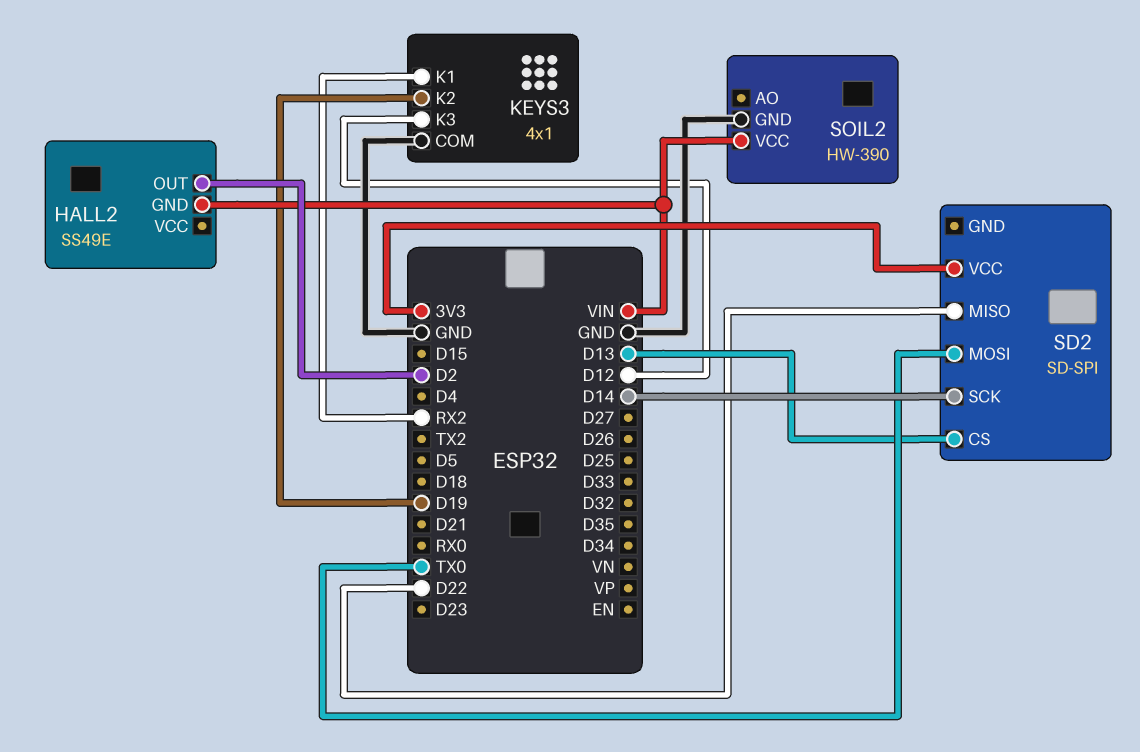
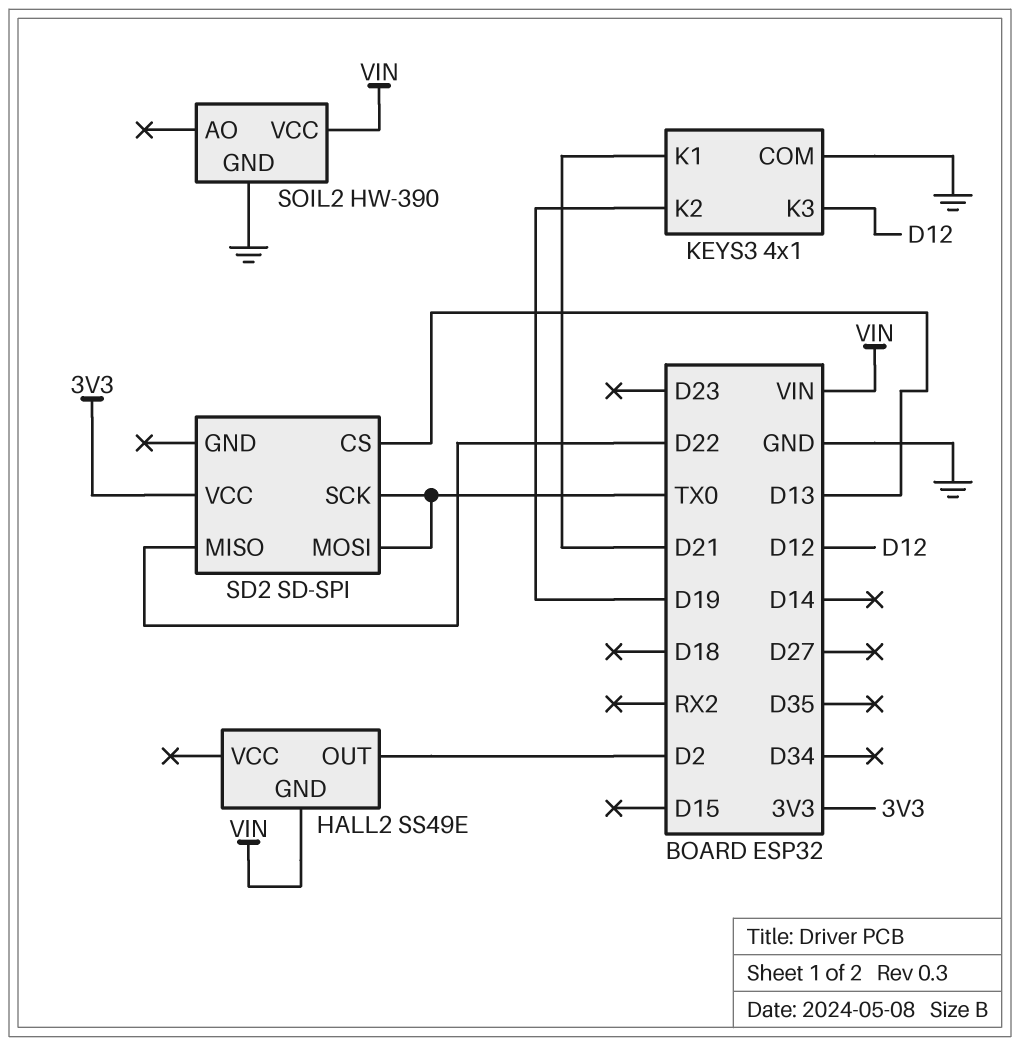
KEYS3 pin K1: RX2 -> D21
SD2 pin SCK: D14 -> TX0

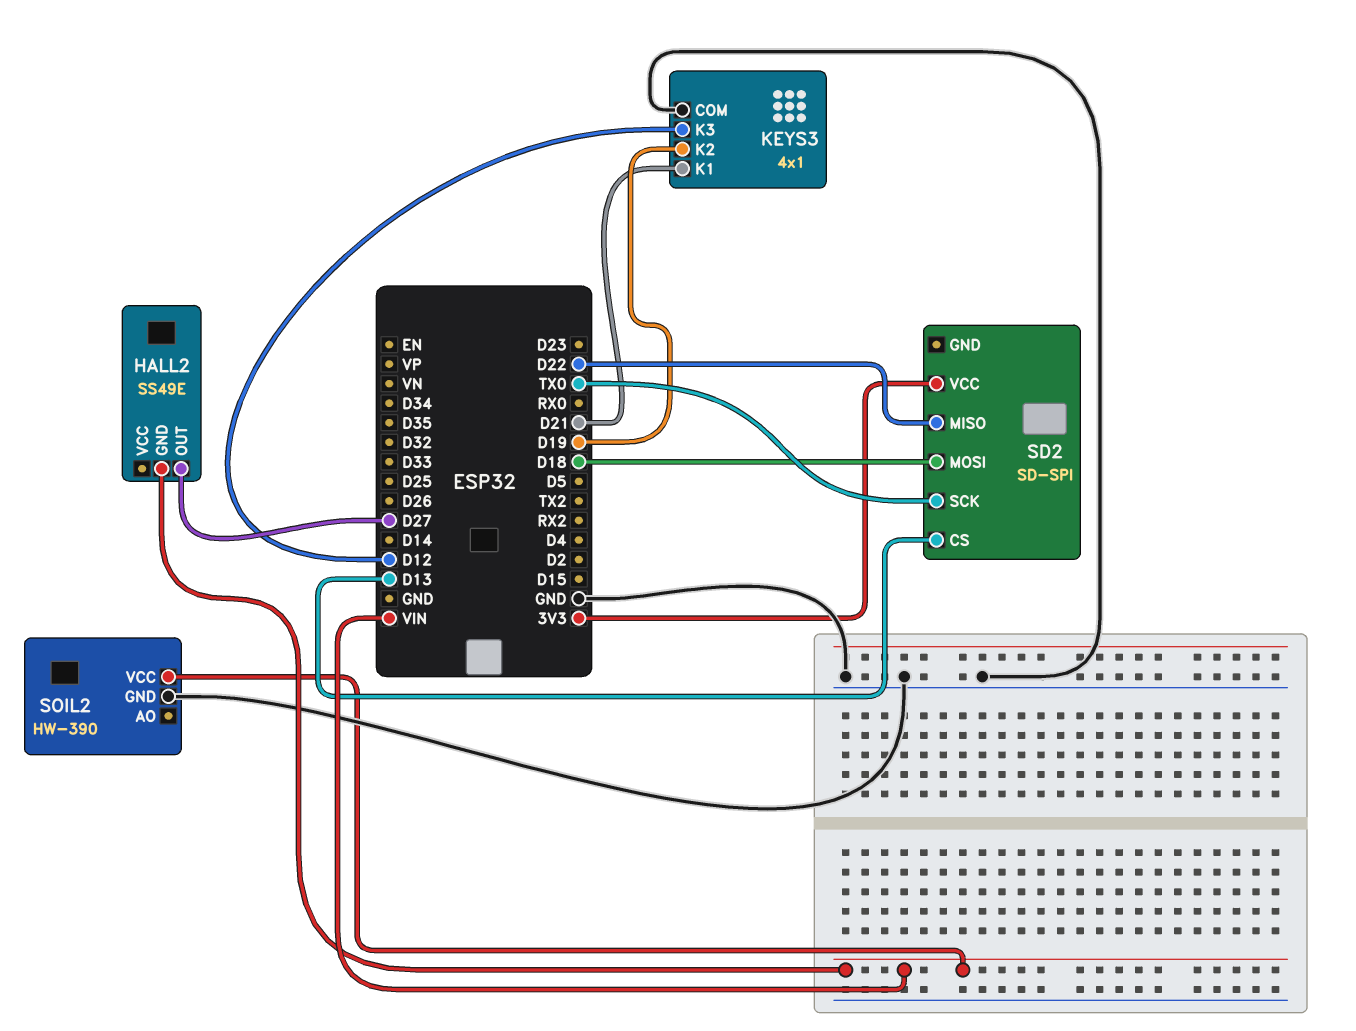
HALL2 pin OUT: D2 -> D27
SD2 pin MOSI: TX0 -> D18

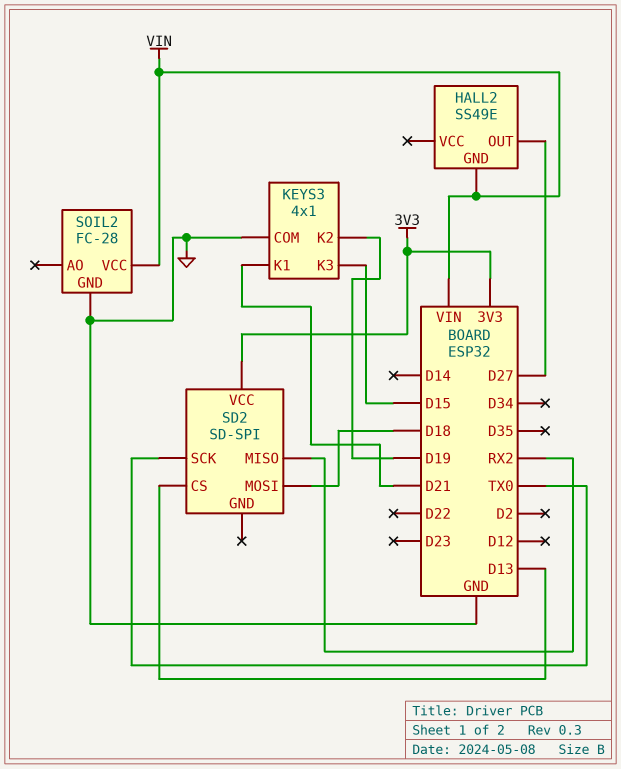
KEYS3 pin K3: D12 -> D15
SD2 pin MISO: D22 -> RX2
SOIL2: HW-390 -> FC-28

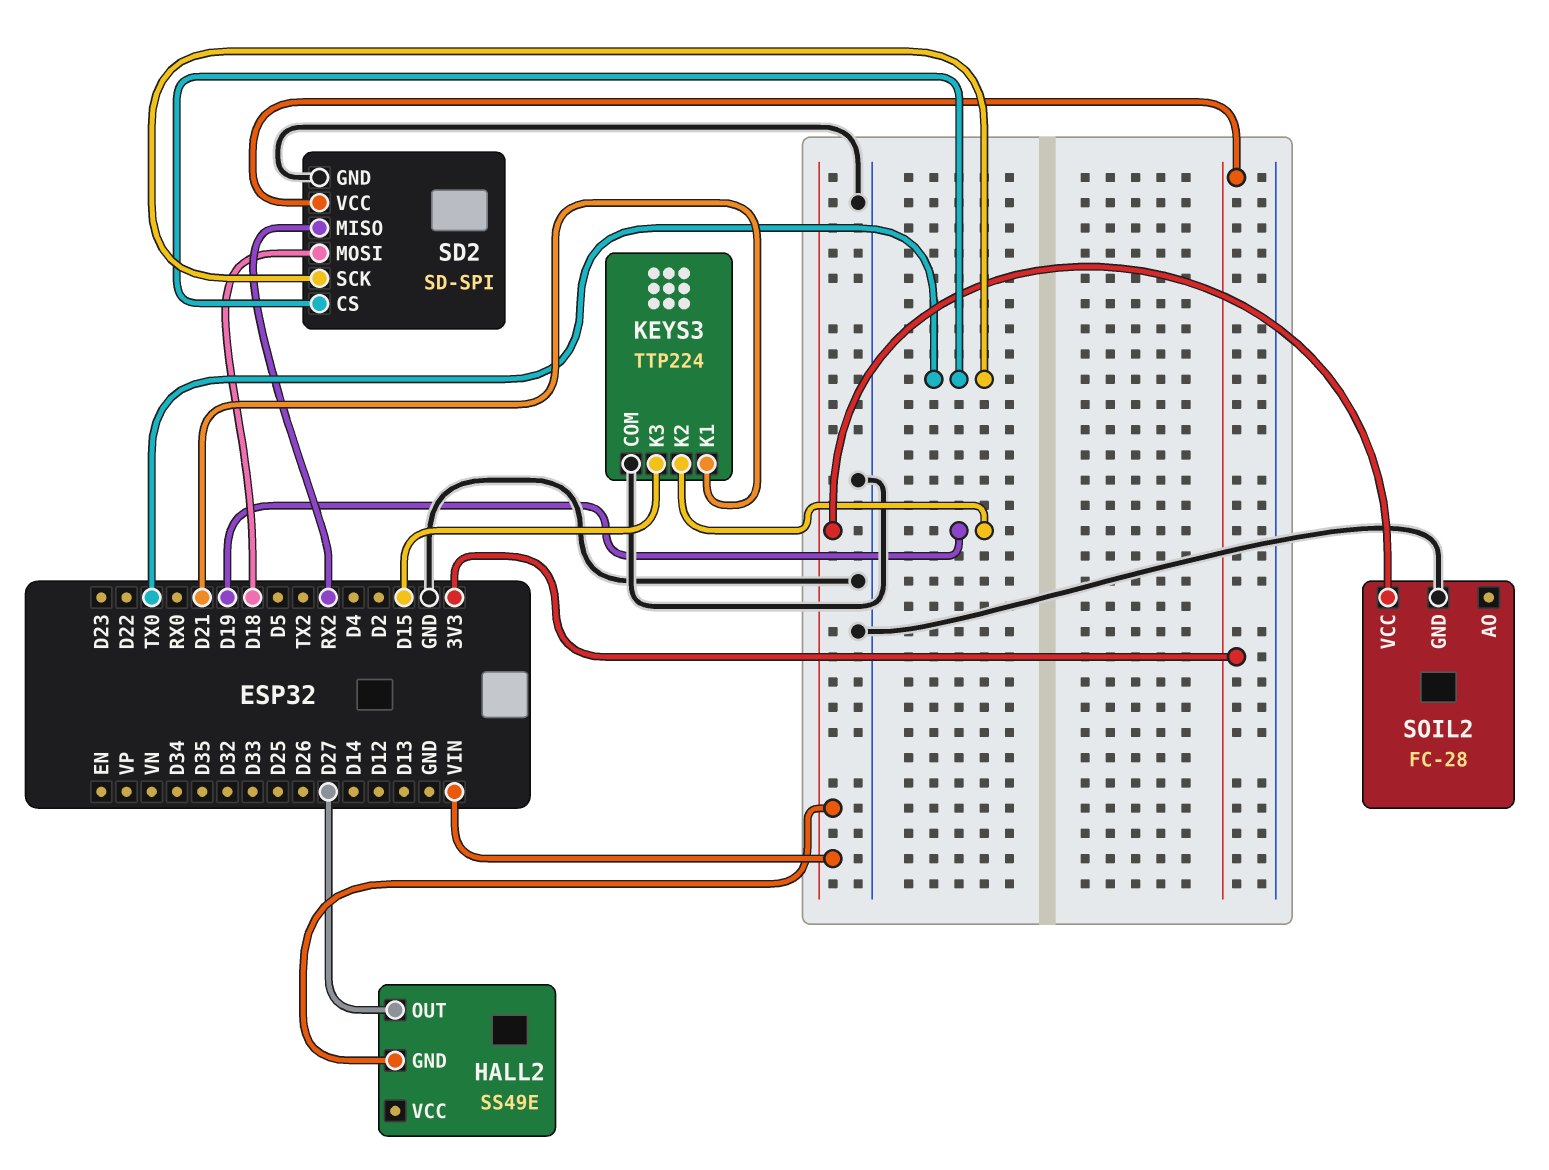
KEYS3: 4x1 -> TTP224
SD2 pin CS: D13 -> TX0
SD2 pin GND: none -> GND

